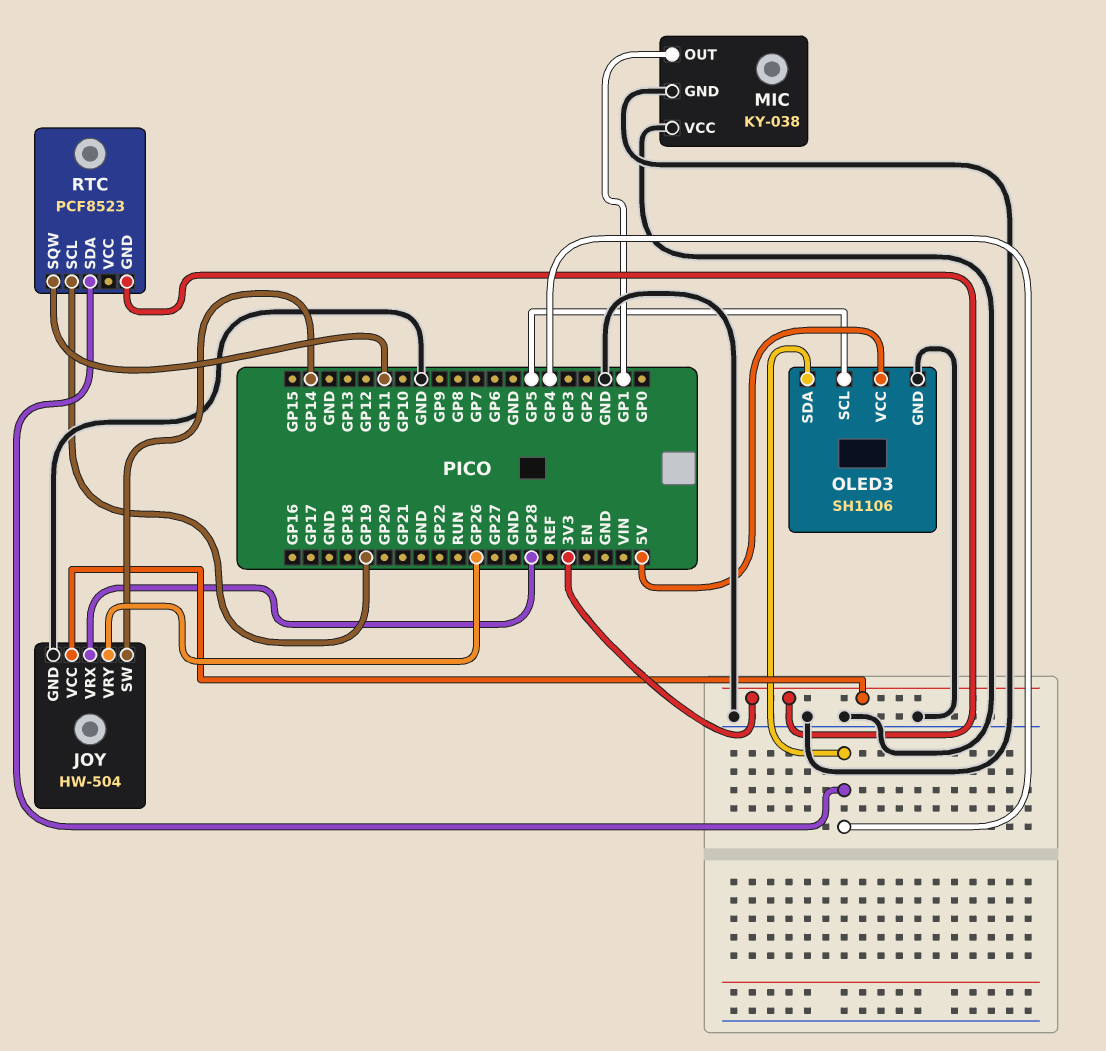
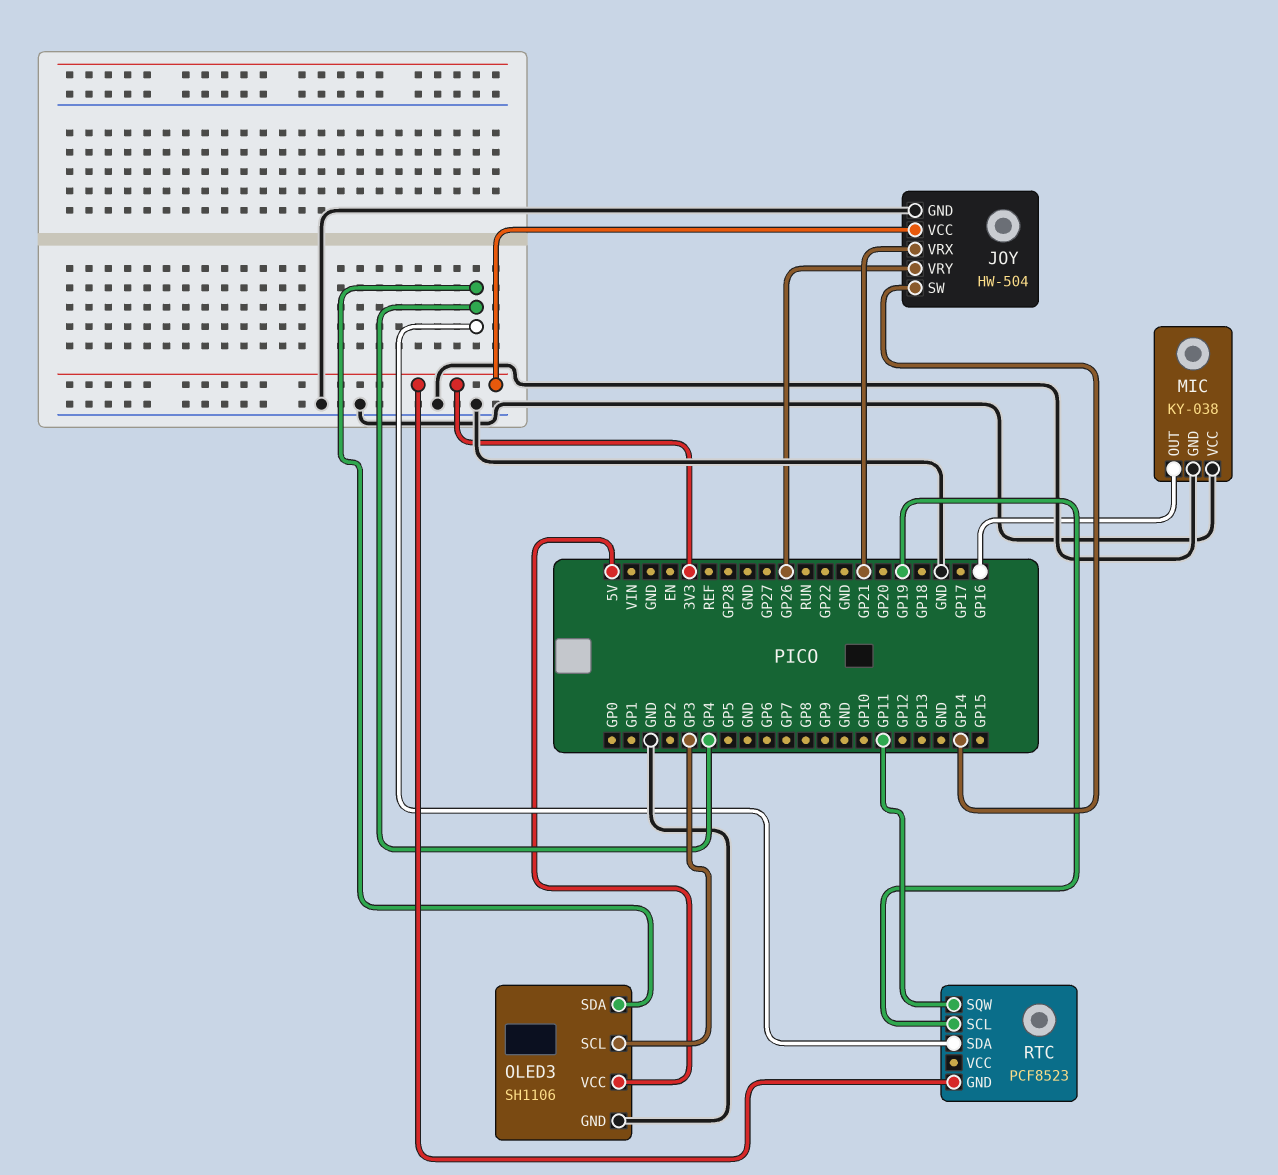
JOY pin VRX: GP28 -> GP21
MIC pin OUT: GP1 -> GP16
OLED3 pin SCL: GP5 -> GP3

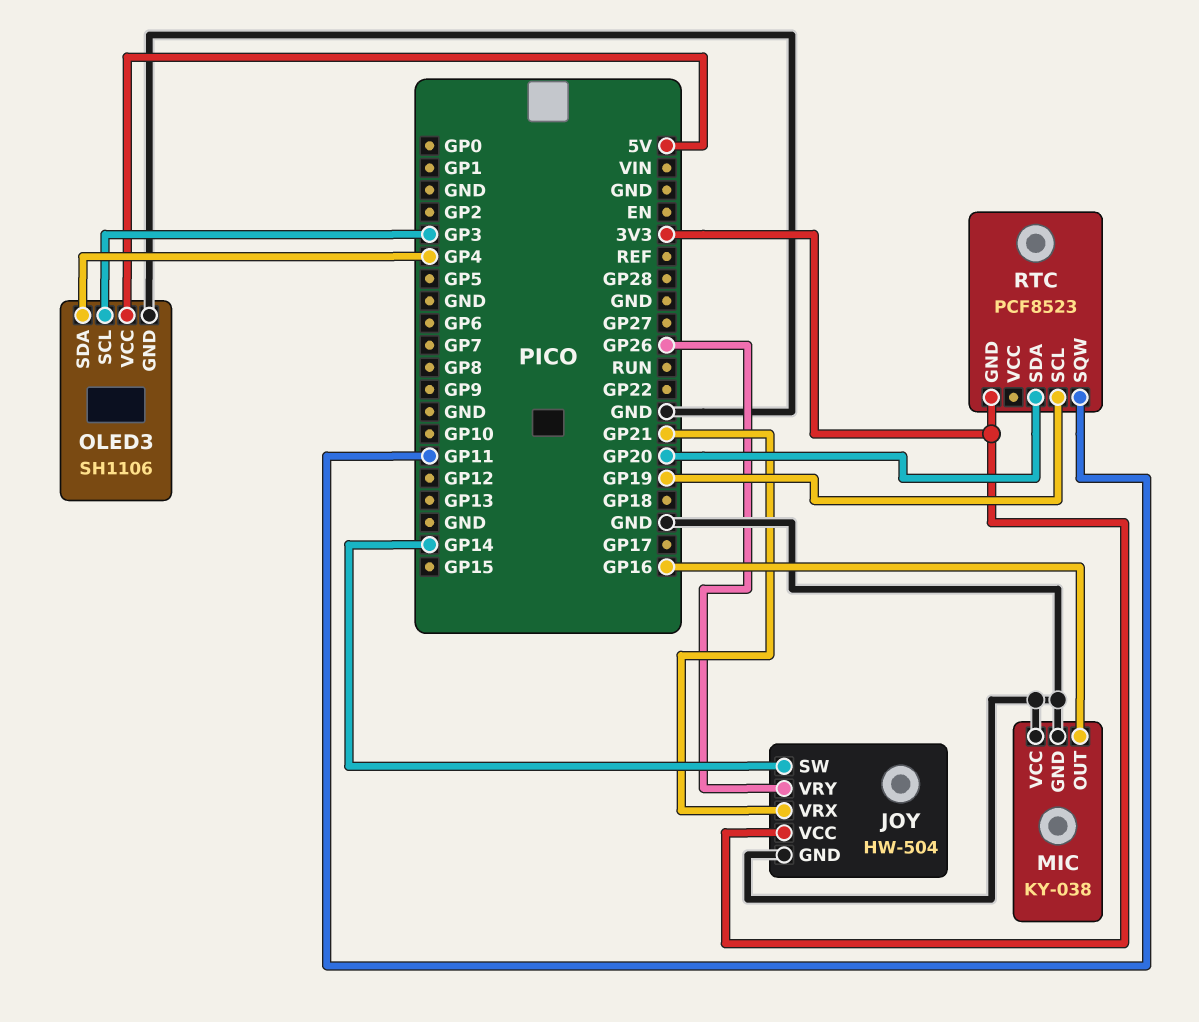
RTC pin SDA: GP4 -> GP20

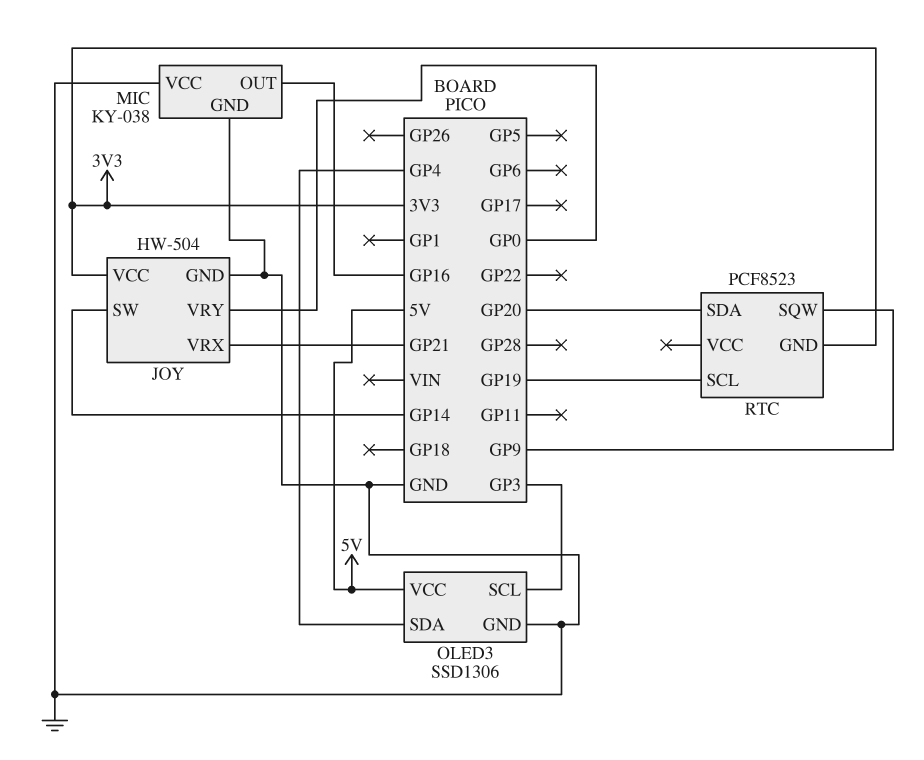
JOY pin VRY: GP26 -> GP0
OLED3: SH1106 -> SSD1306
RTC pin SQW: GP11 -> GP9

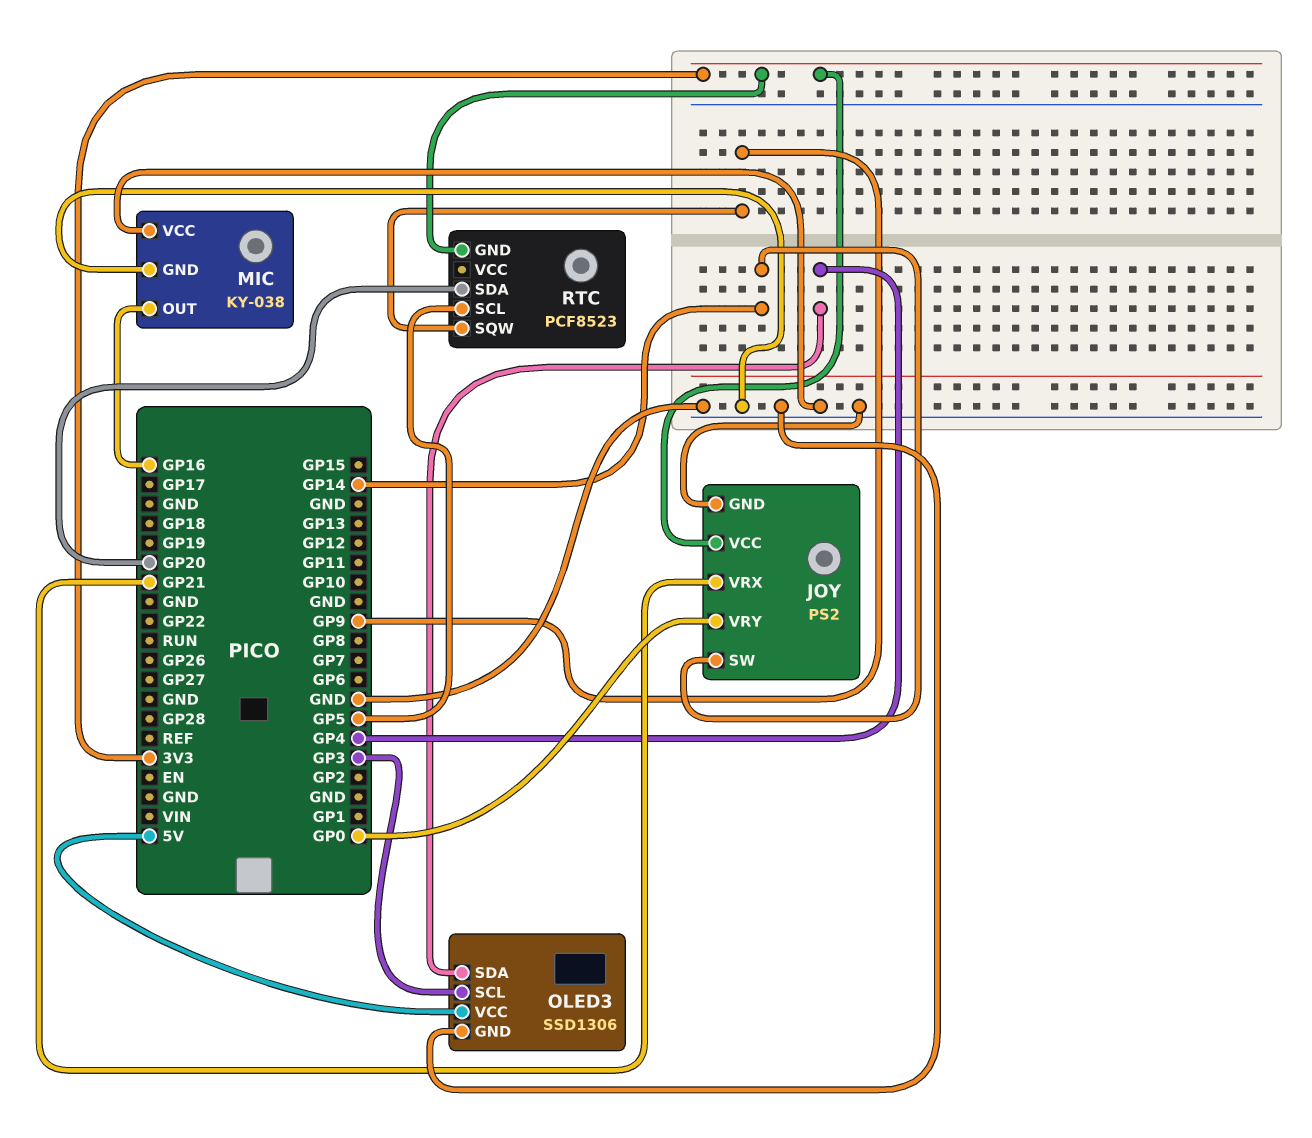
JOY: HW-504 -> PS2
RTC pin SCL: GP19 -> GP5

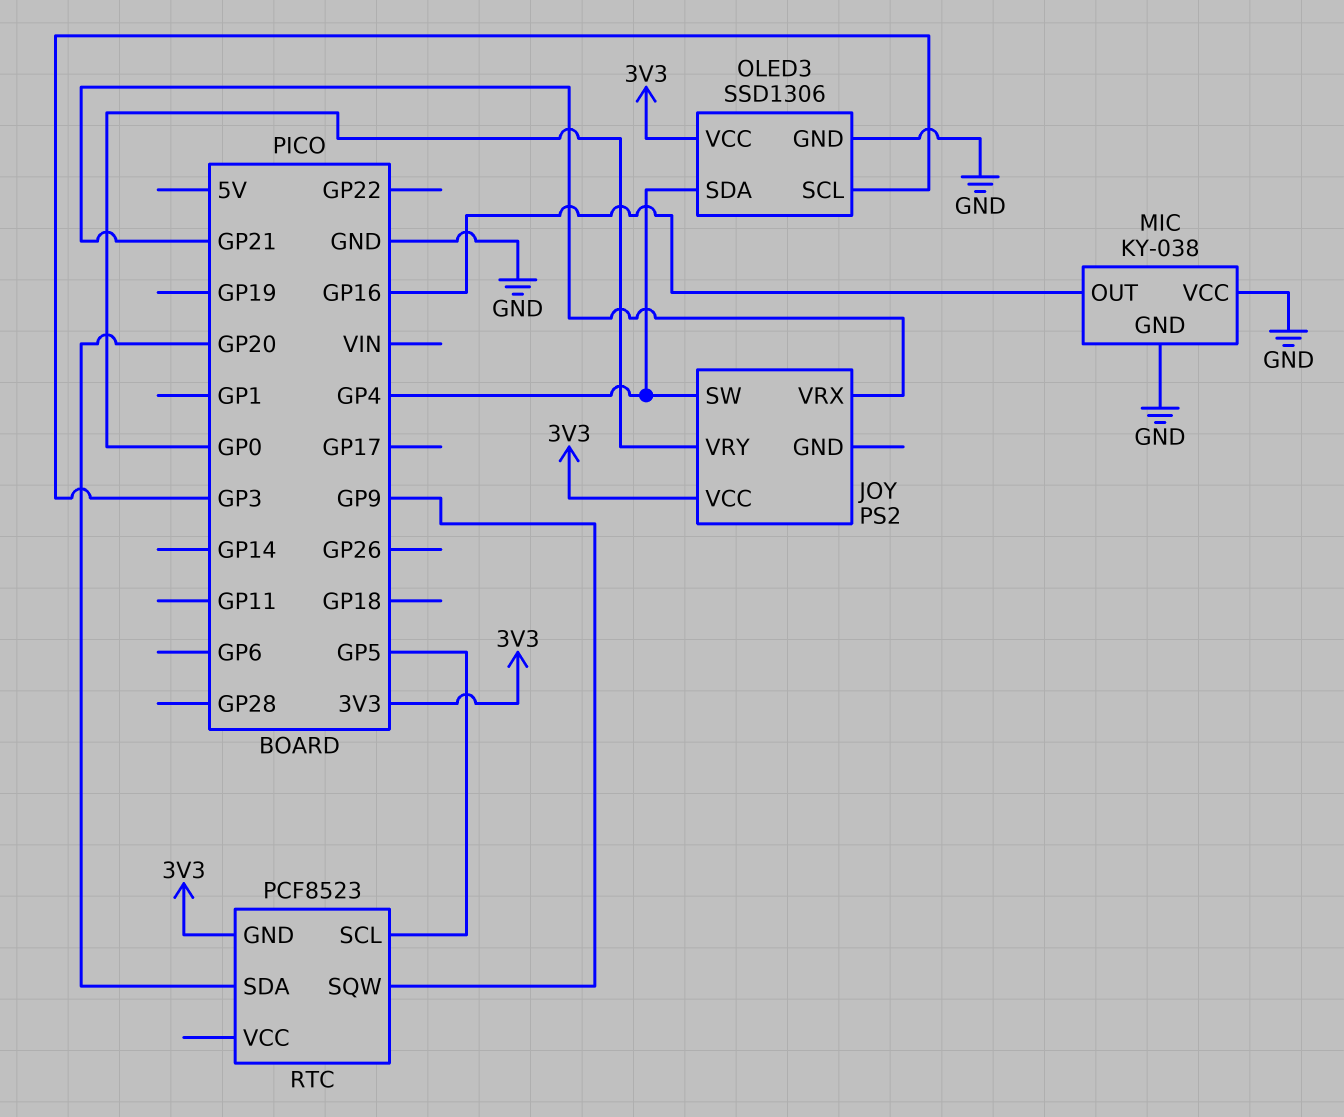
JOY pin GND: GND -> none
JOY pin SW: GP14 -> GP4
OLED3 pin VCC: 5V -> 3V3

